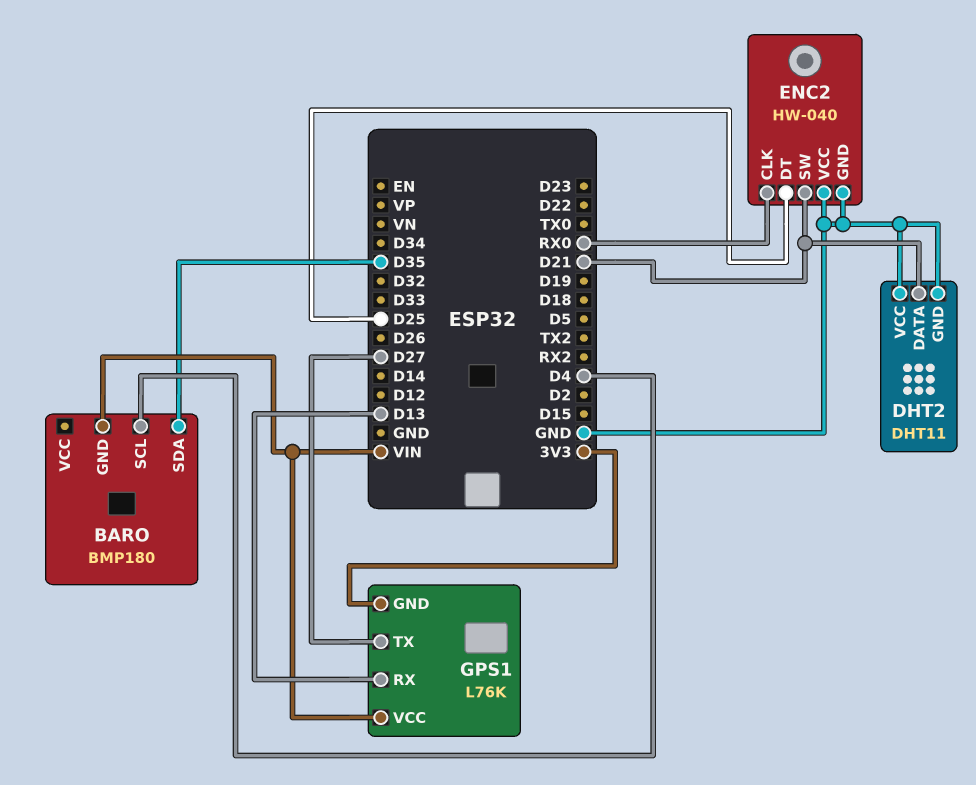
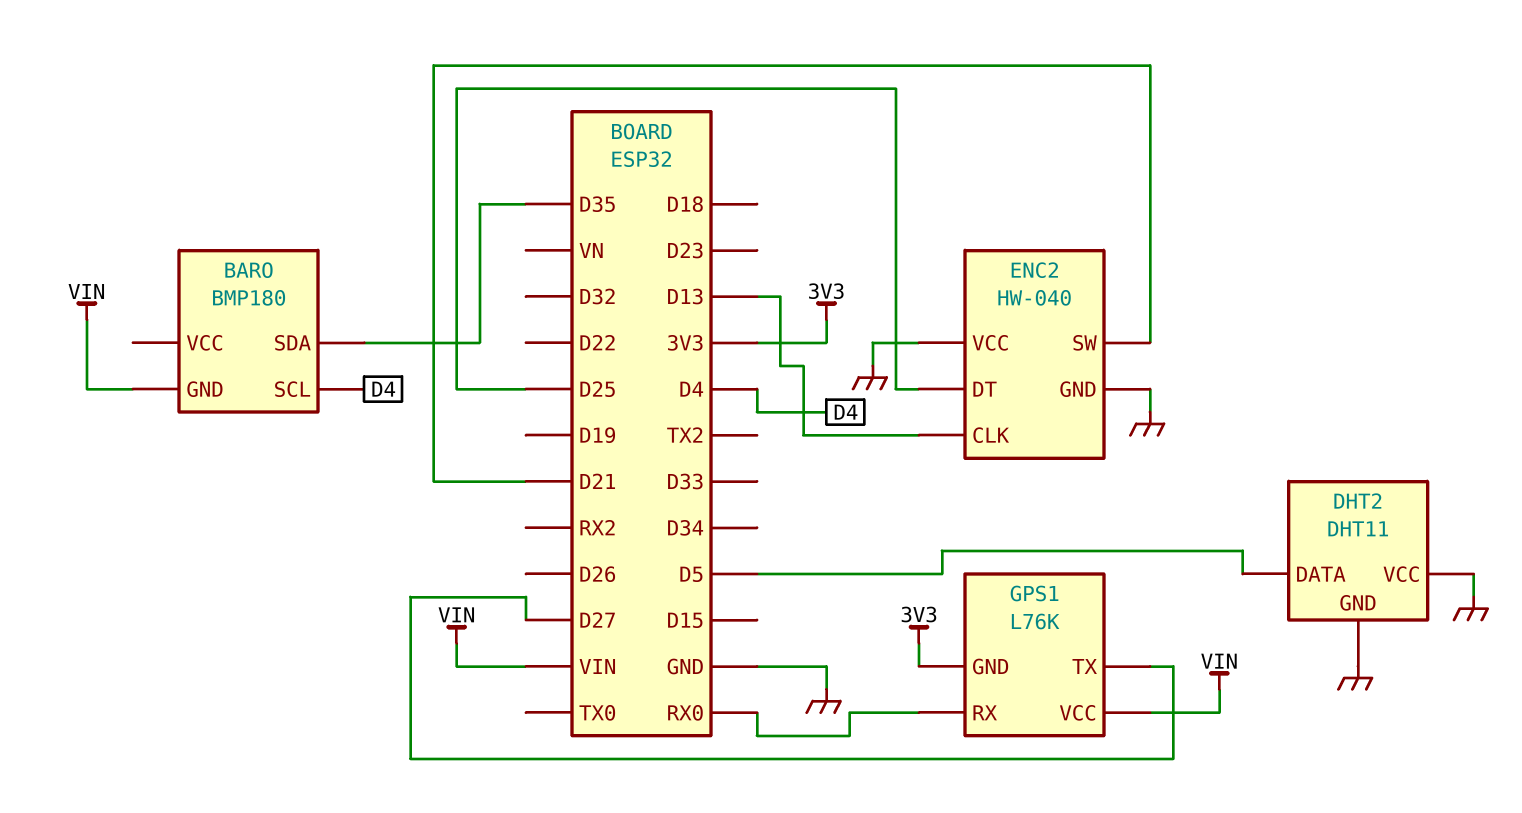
DHT2 pin DATA: D21 -> D5
ENC2 pin CLK: RX0 -> D13
GPS1 pin RX: D13 -> RX0

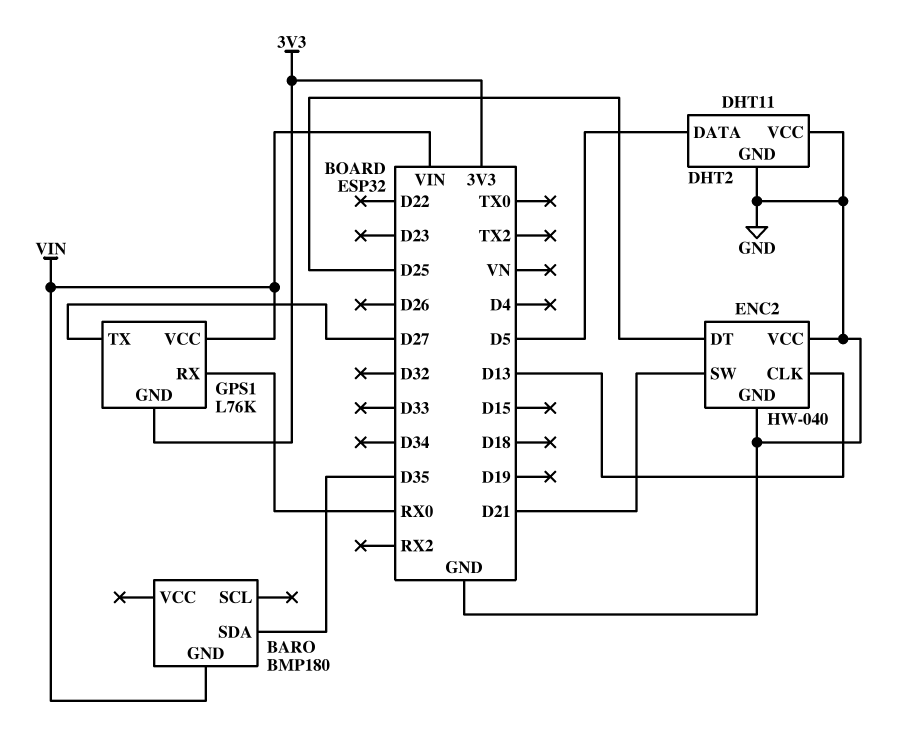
BARO pin SCL: D4 -> none

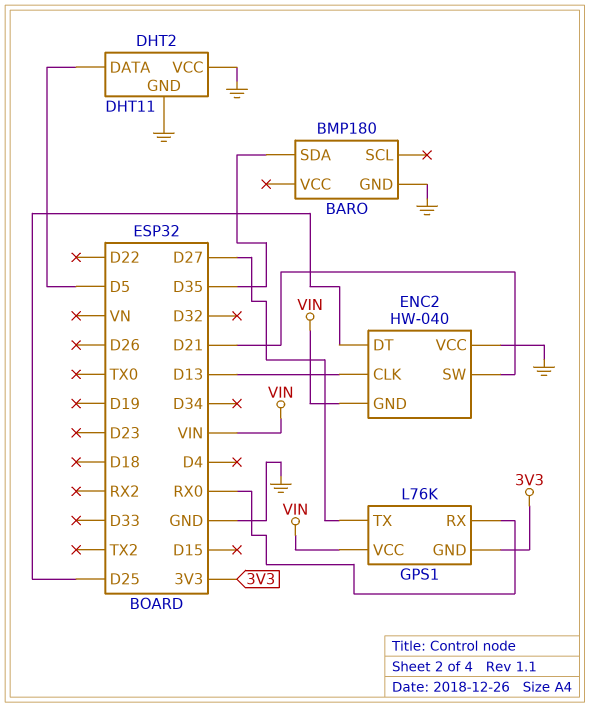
BARO pin GND: VIN -> GND
ENC2 pin GND: GND -> VIN

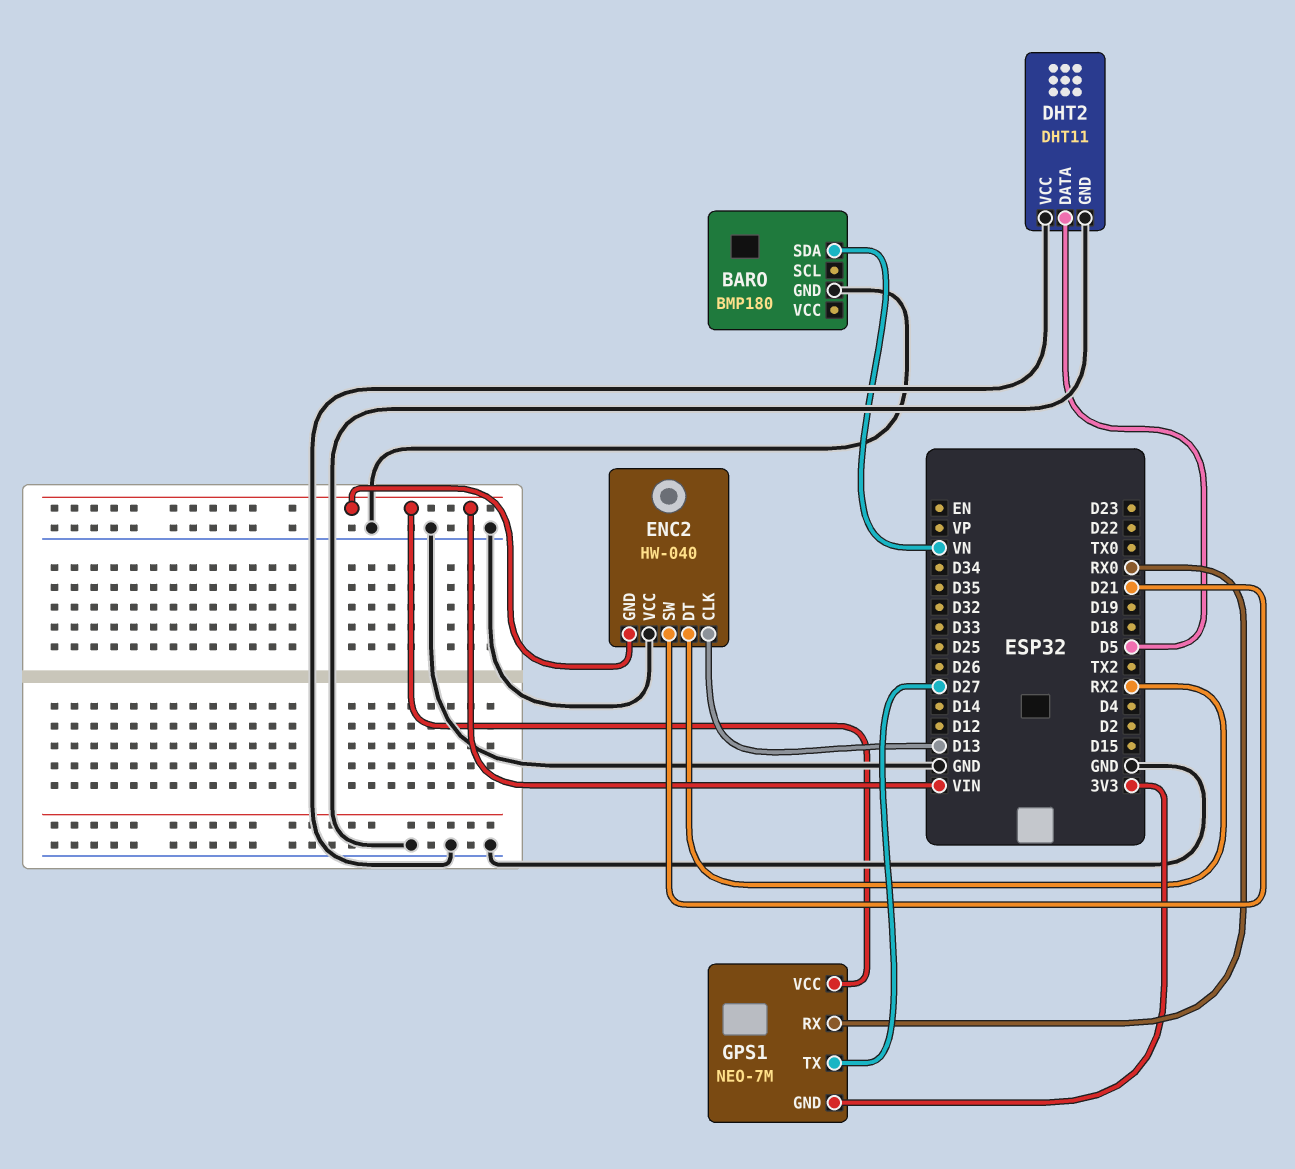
BARO pin SDA: D35 -> VN
ENC2 pin DT: D25 -> RX2
GPS1: L76K -> NEO-7M

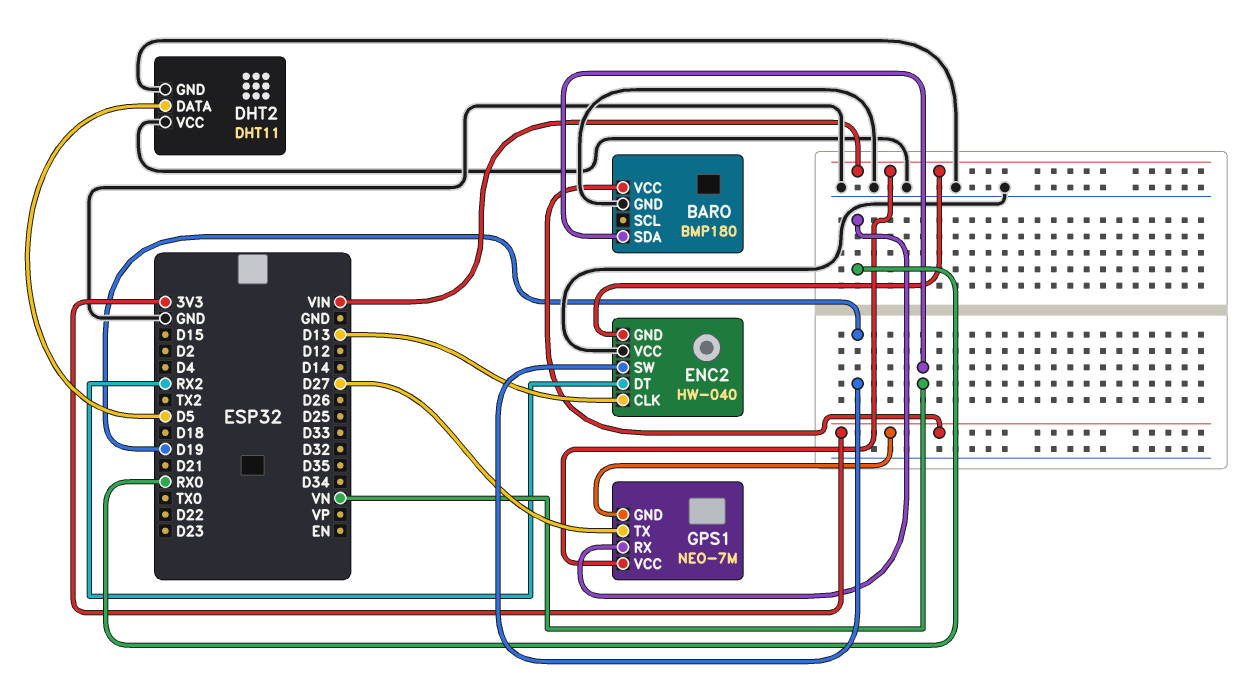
BARO pin VCC: none -> 3V3
ENC2 pin SW: D21 -> D19

